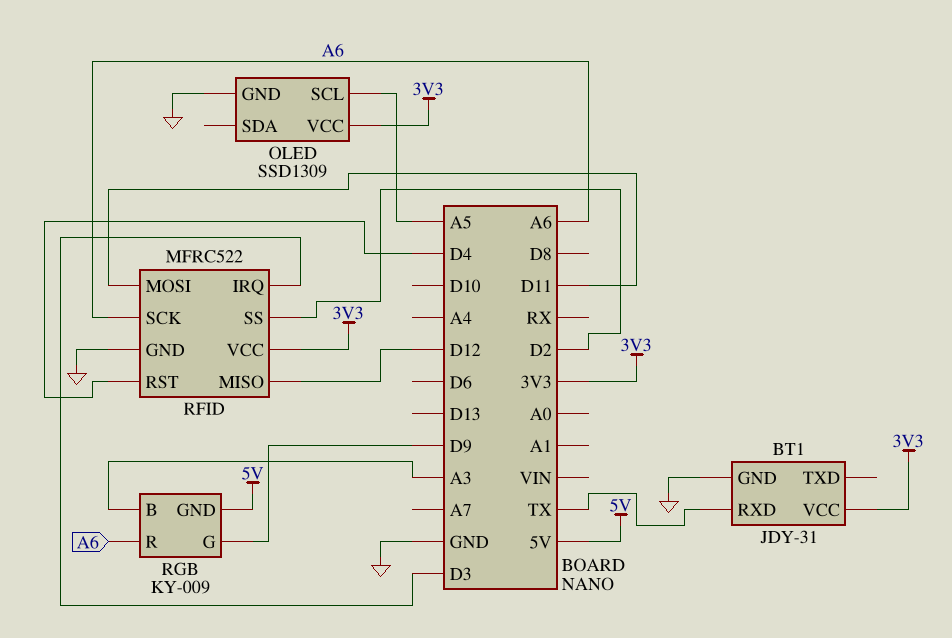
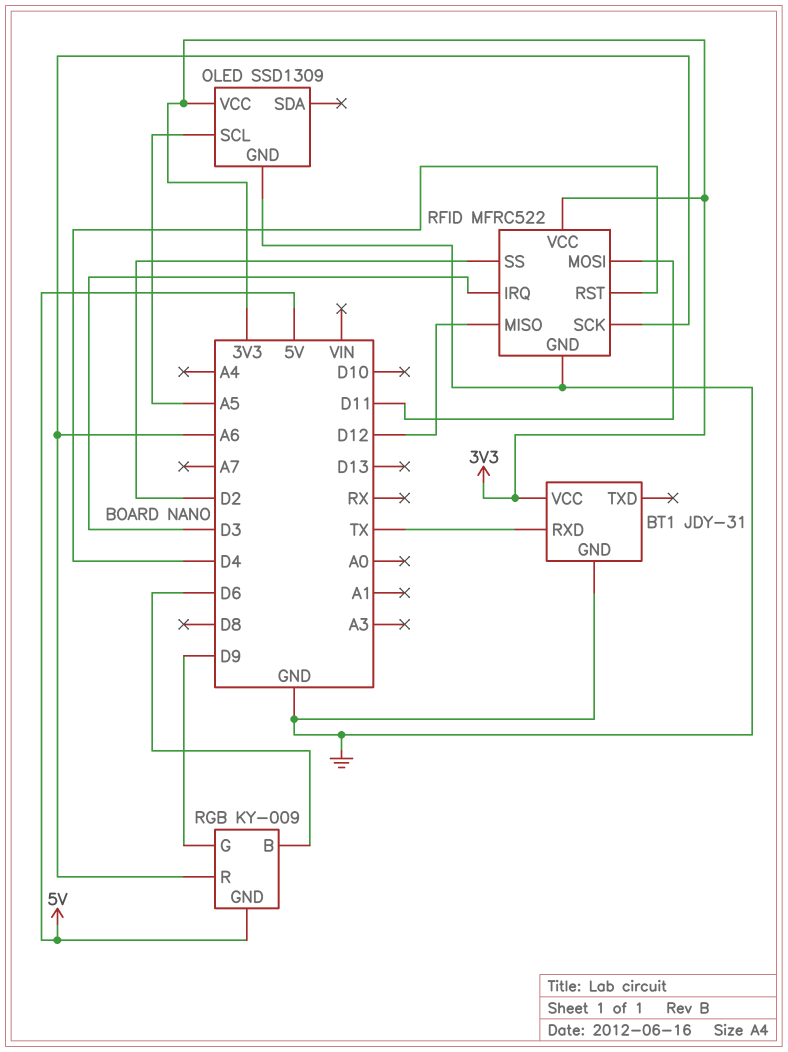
RGB pin B: A3 -> D6

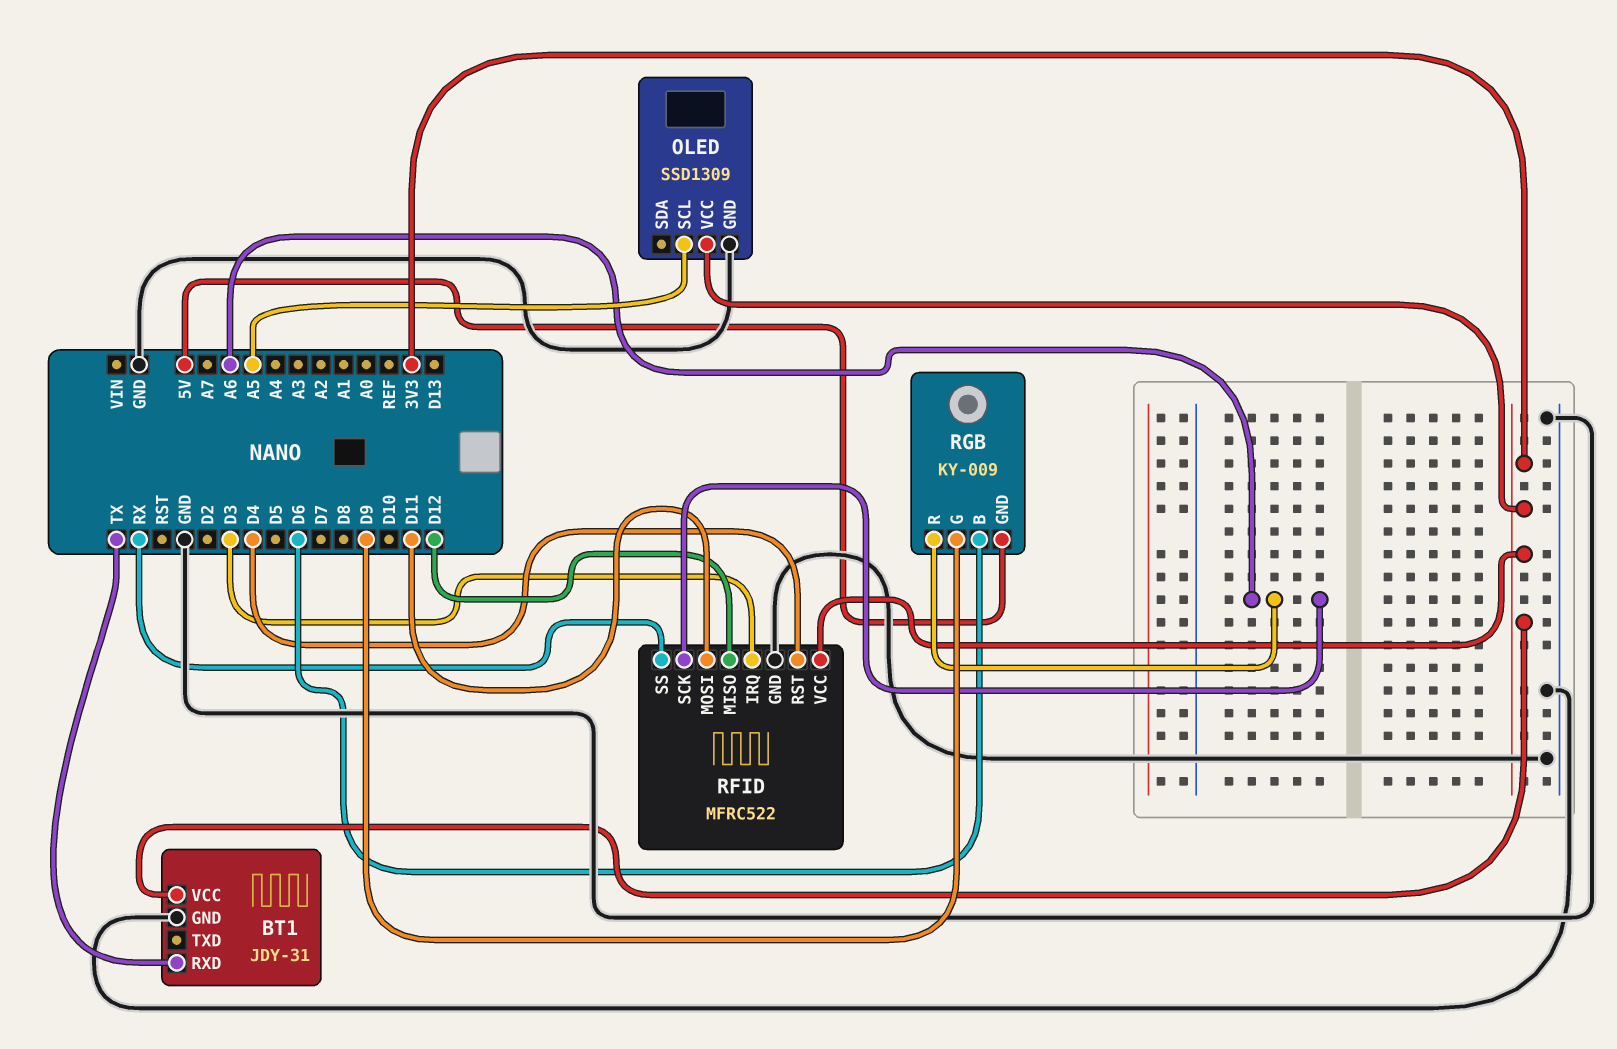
RFID pin SS: D2 -> RX

